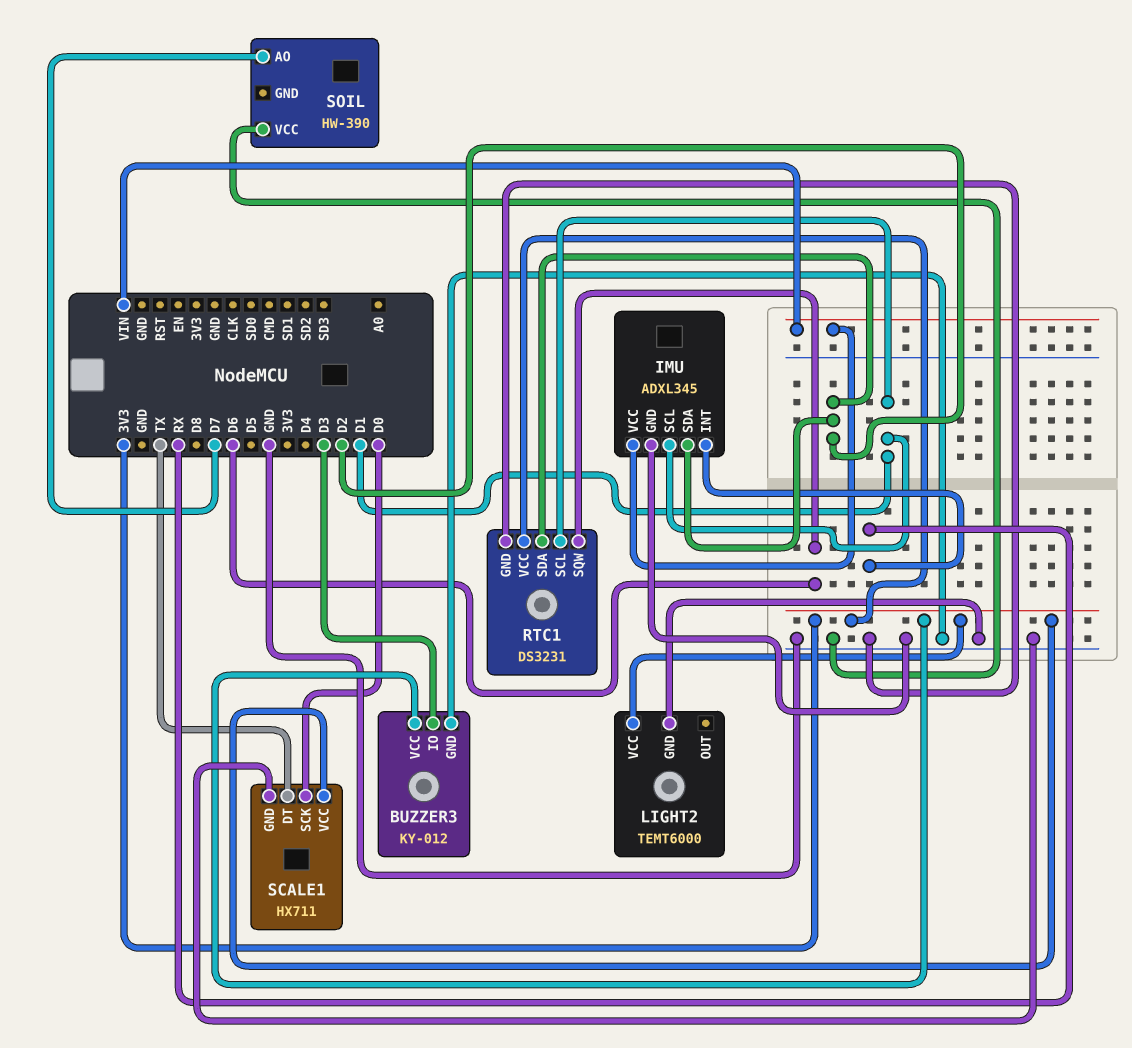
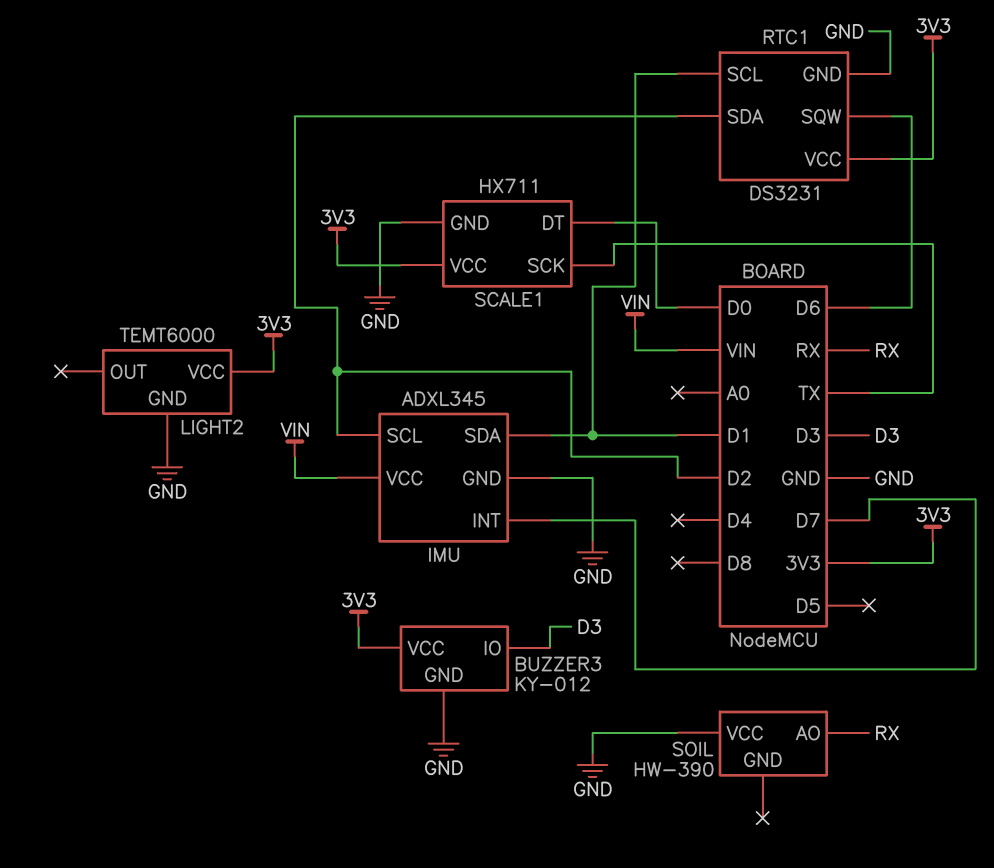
IMU pin INT: RX -> D7
IMU pin SCL: D1 -> D2
IMU pin SDA: D2 -> D1
SCALE1 pin DT: TX -> D0
SCALE1 pin SCK: D0 -> TX
SOIL pin AO: D7 -> RX

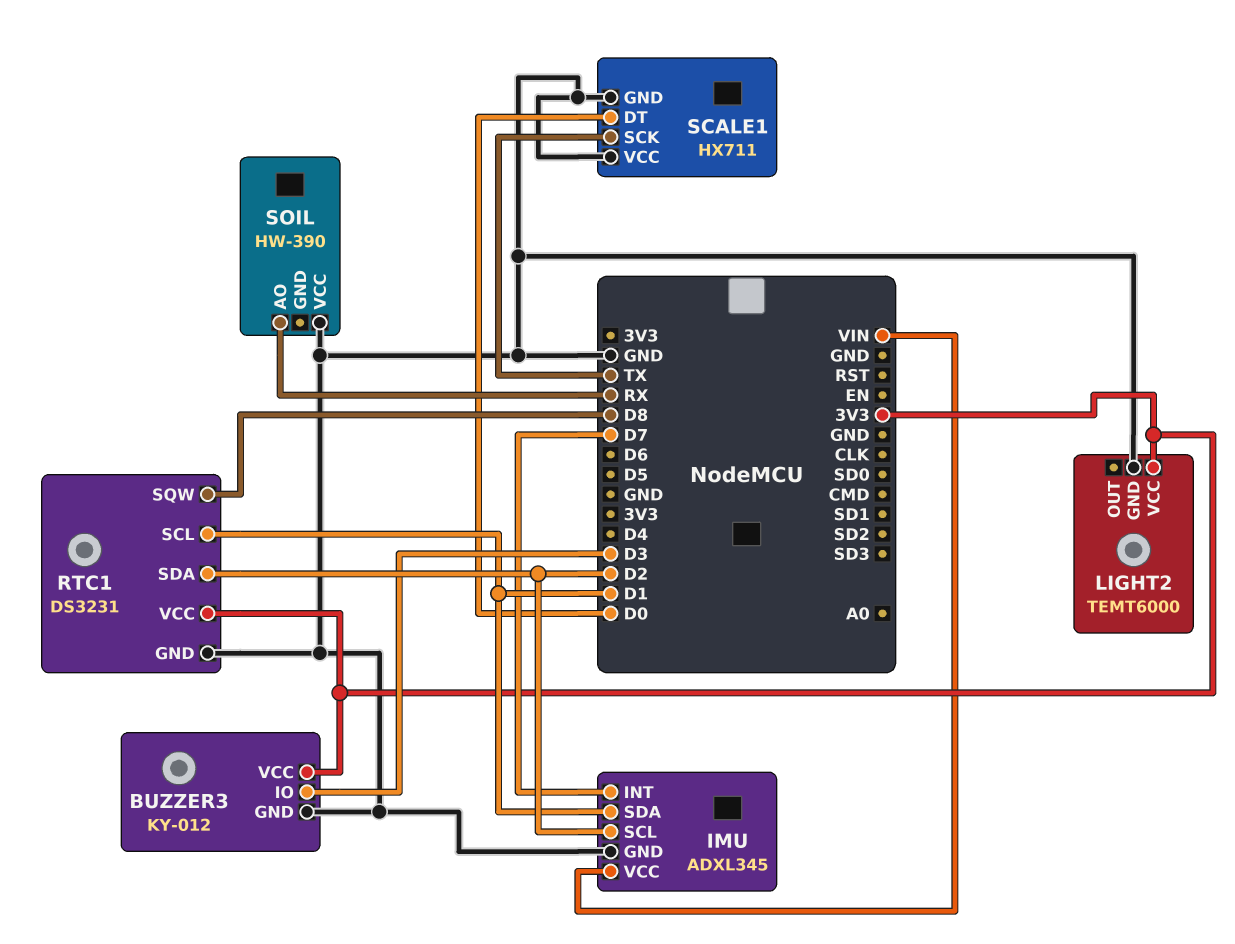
RTC1 pin SQW: D6 -> D8
SCALE1 pin VCC: 3V3 -> GND

